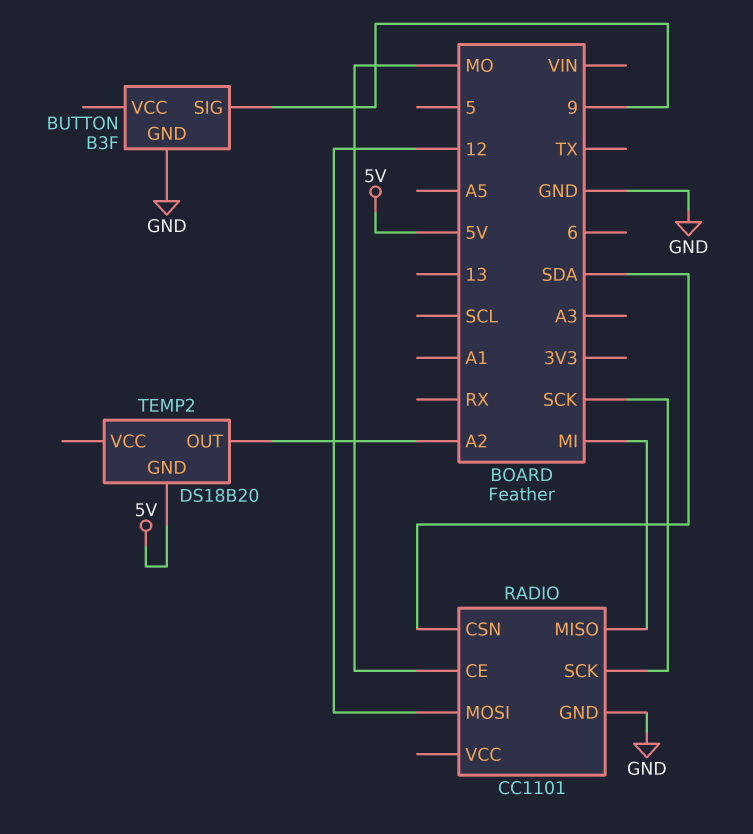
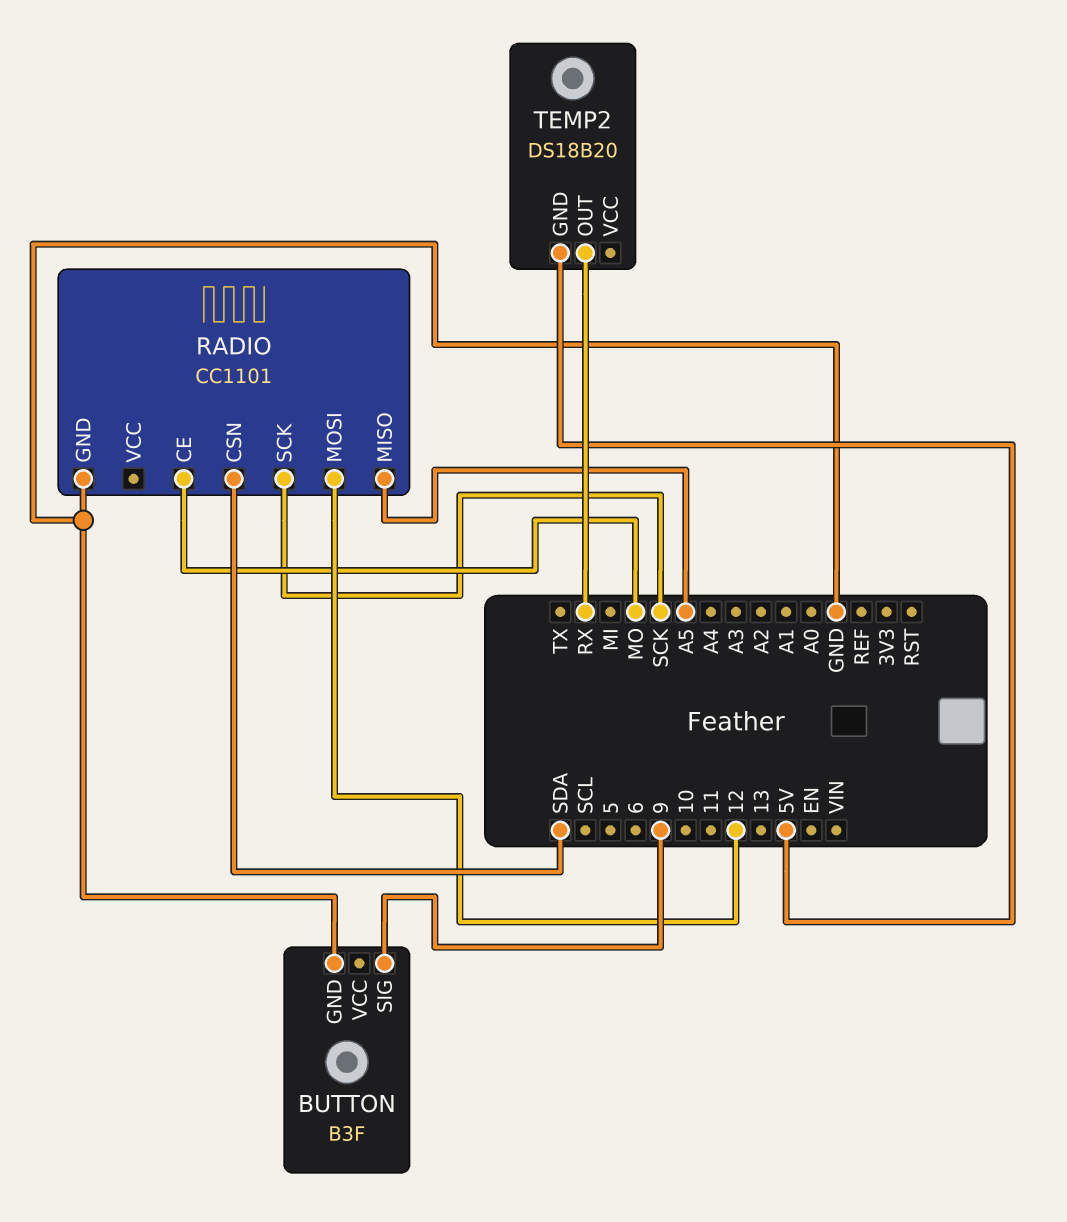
RADIO pin MISO: MI -> A5
TEMP2 pin OUT: A2 -> RX

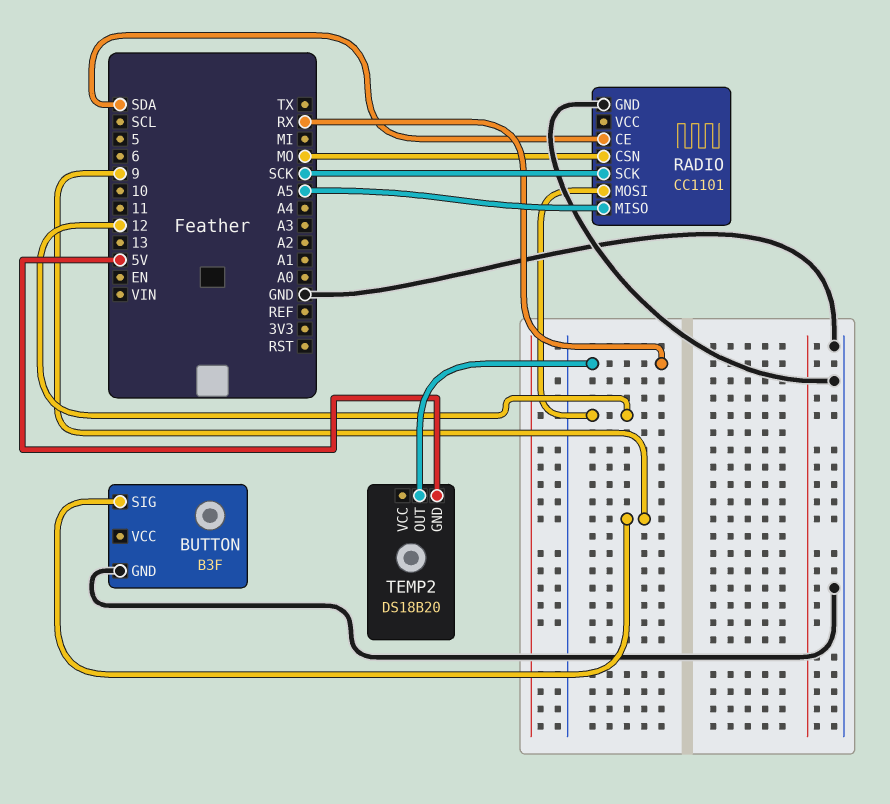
RADIO pin CE: MO -> SDA
RADIO pin CSN: SDA -> MO

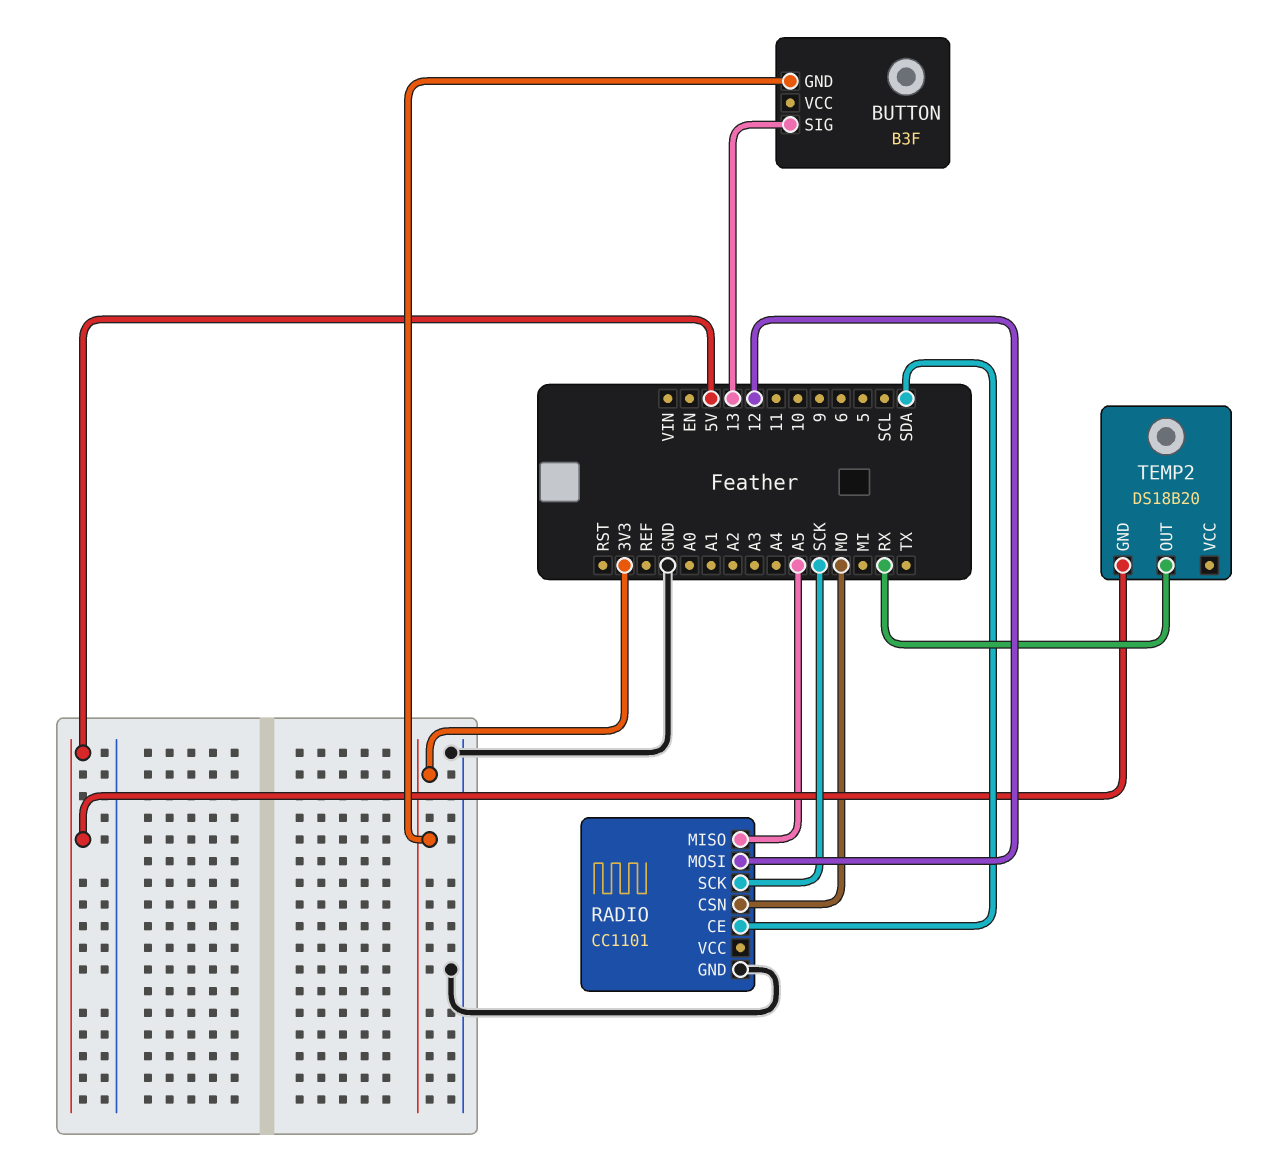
BUTTON pin GND: GND -> 3V3
BUTTON pin SIG: 9 -> 13

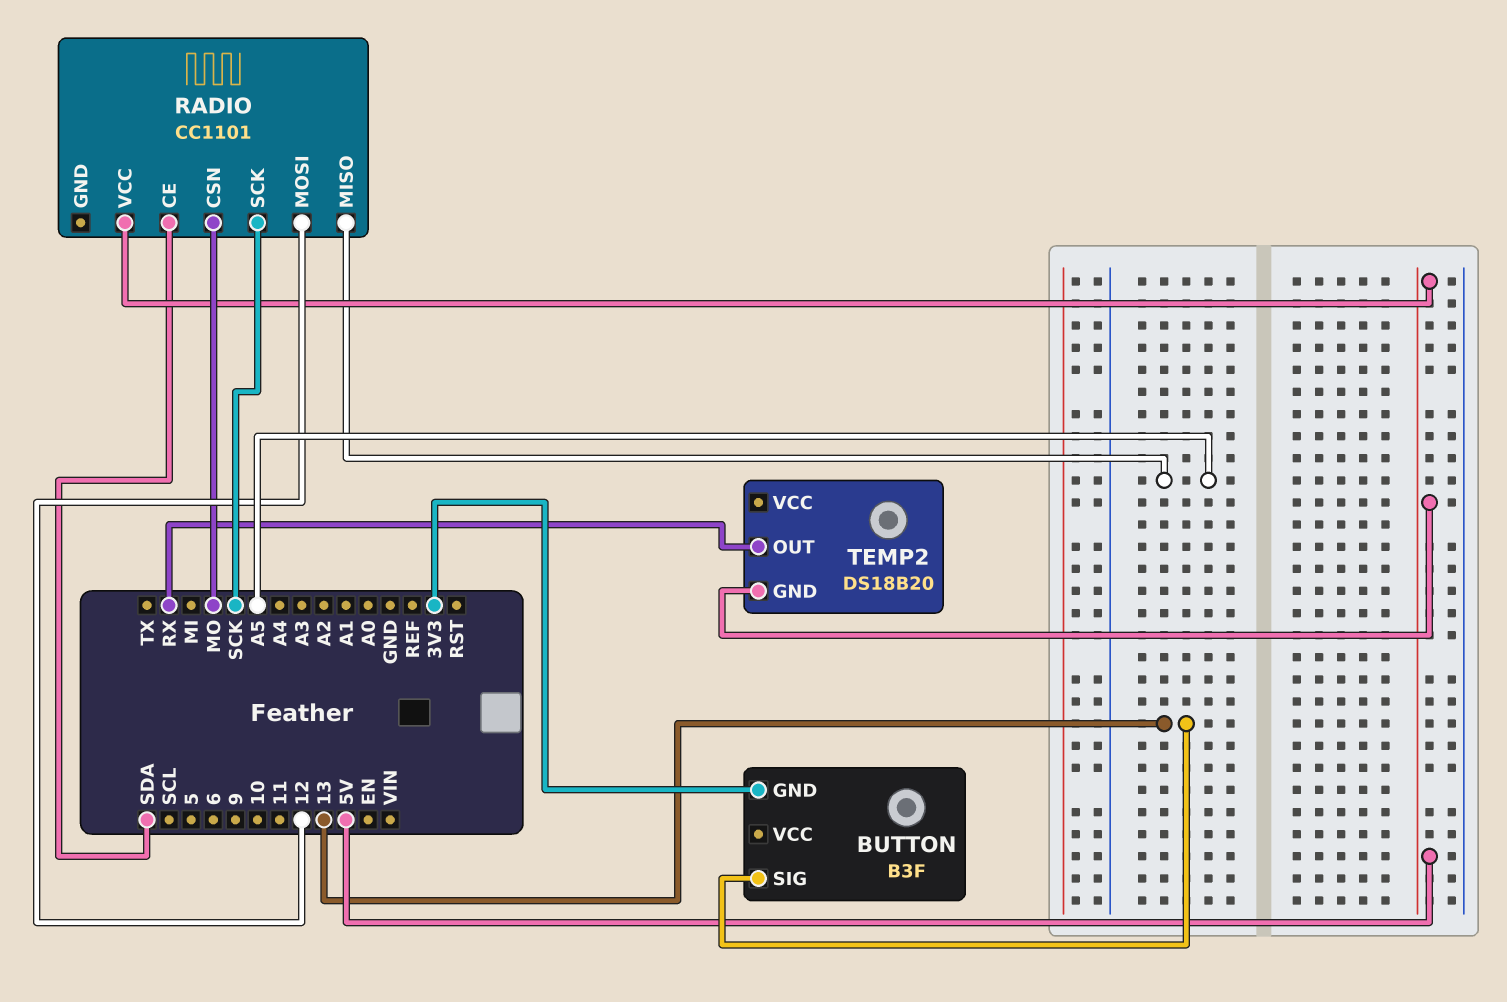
RADIO pin GND: GND -> none
RADIO pin VCC: none -> 5V

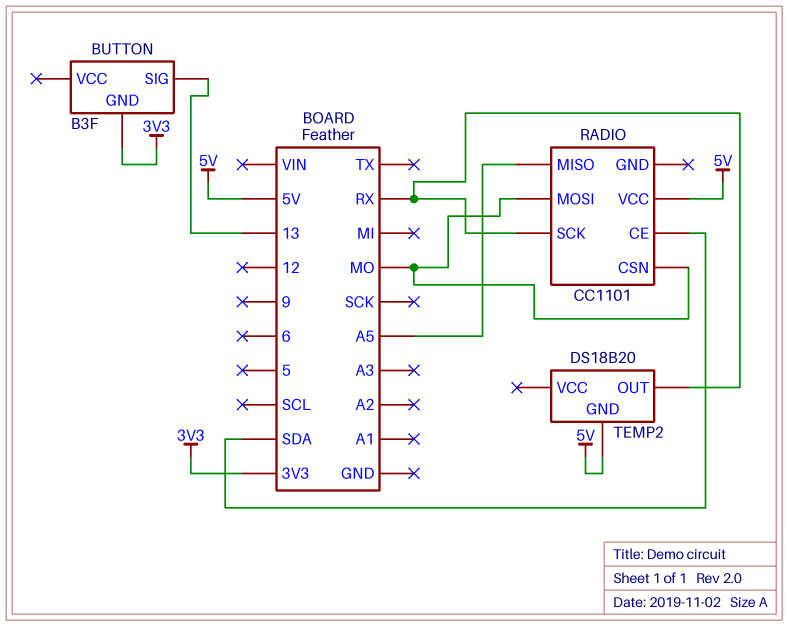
RADIO pin MOSI: 12 -> MO
RADIO pin SCK: SCK -> RX

